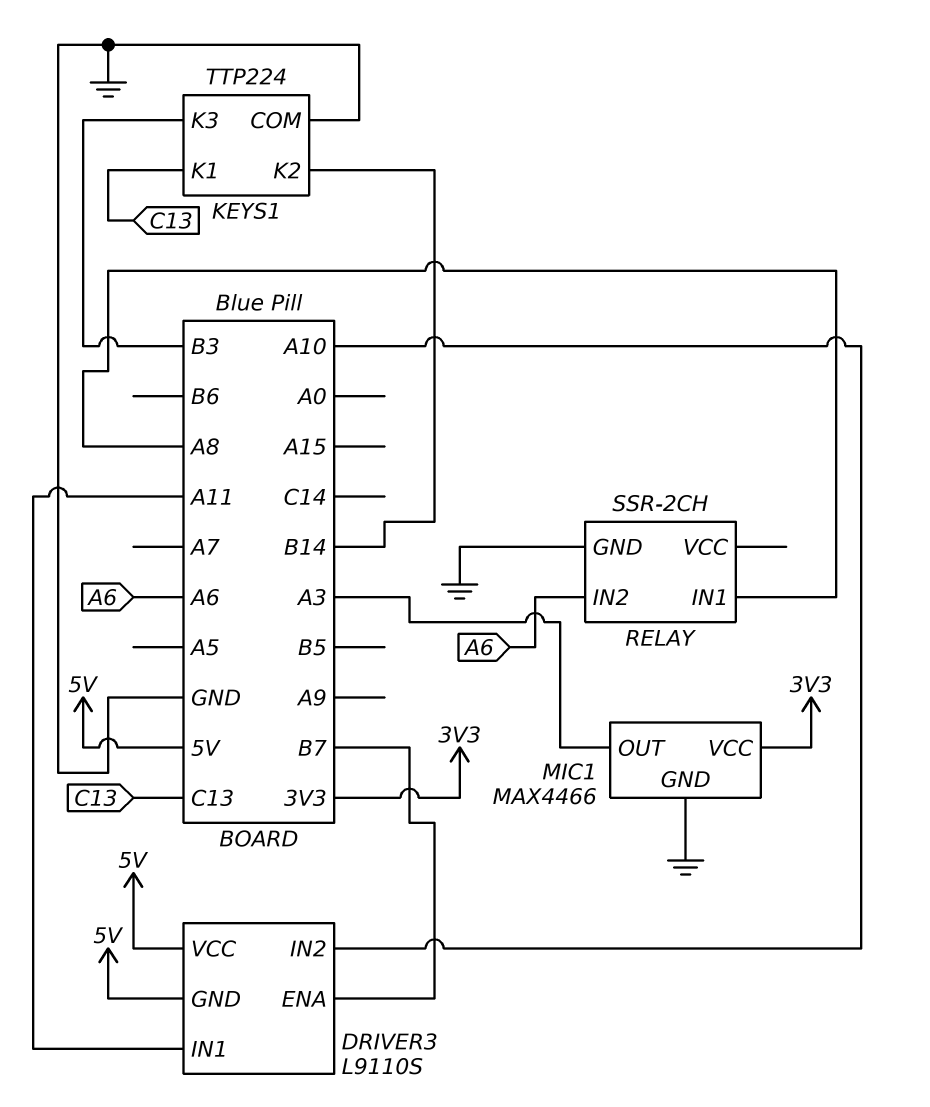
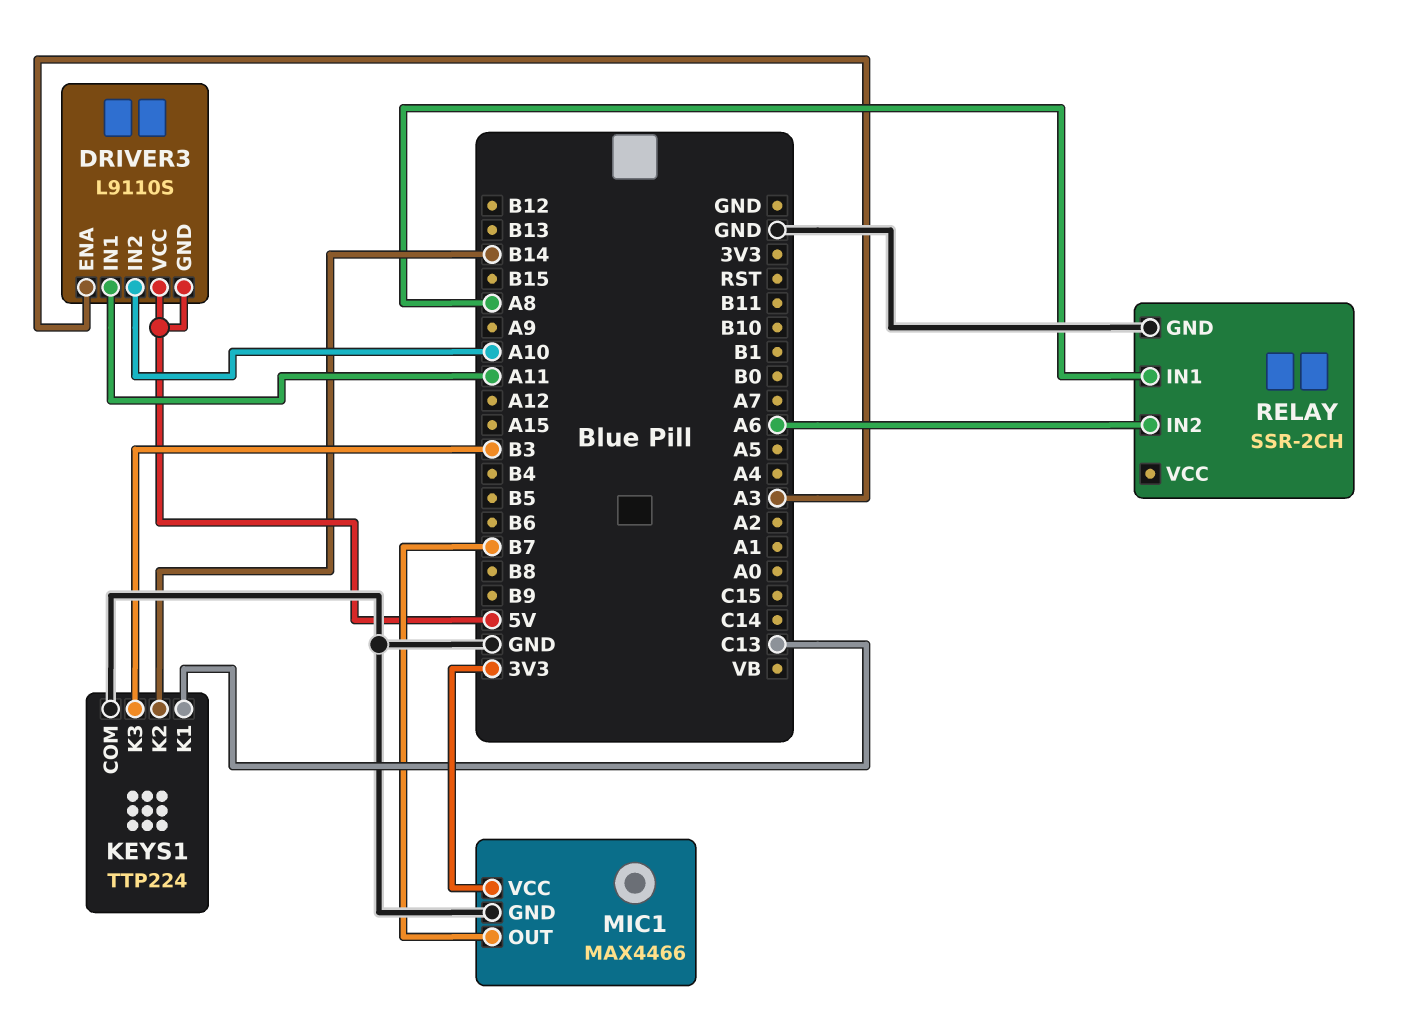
DRIVER3 pin ENA: B7 -> A3
MIC1 pin OUT: A3 -> B7

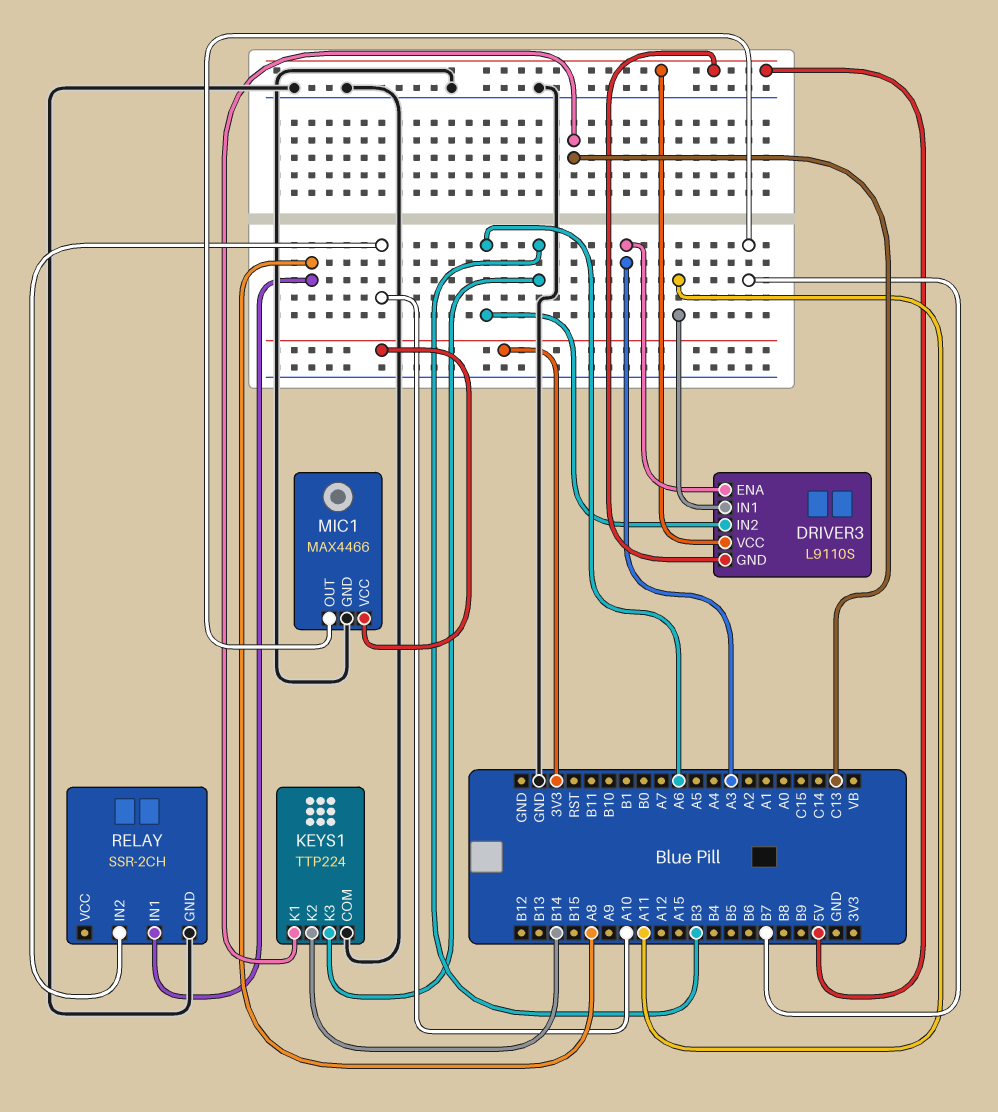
DRIVER3 pin IN2: A10 -> A6
RELAY pin IN2: A6 -> A10

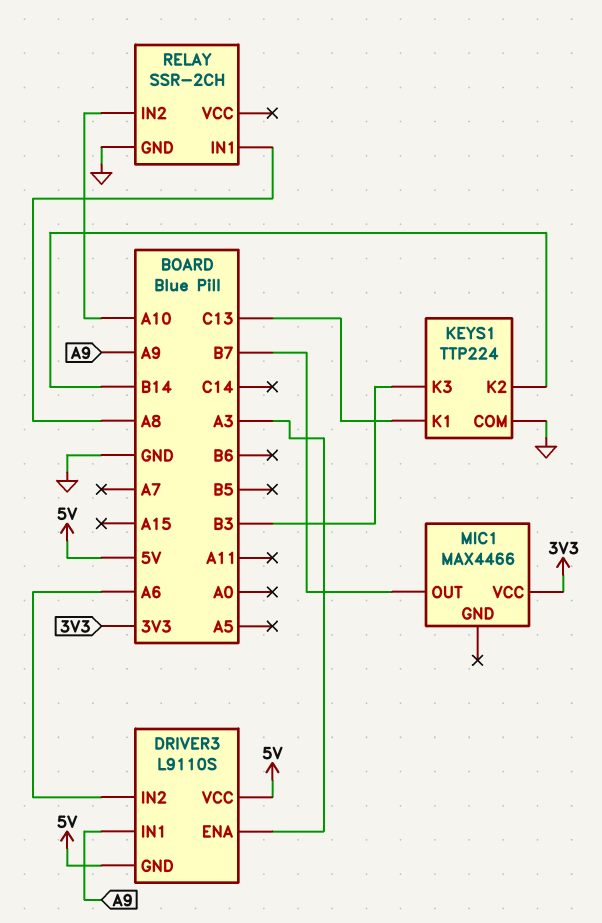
DRIVER3 pin IN1: A11 -> A9
MIC1 pin GND: GND -> none

